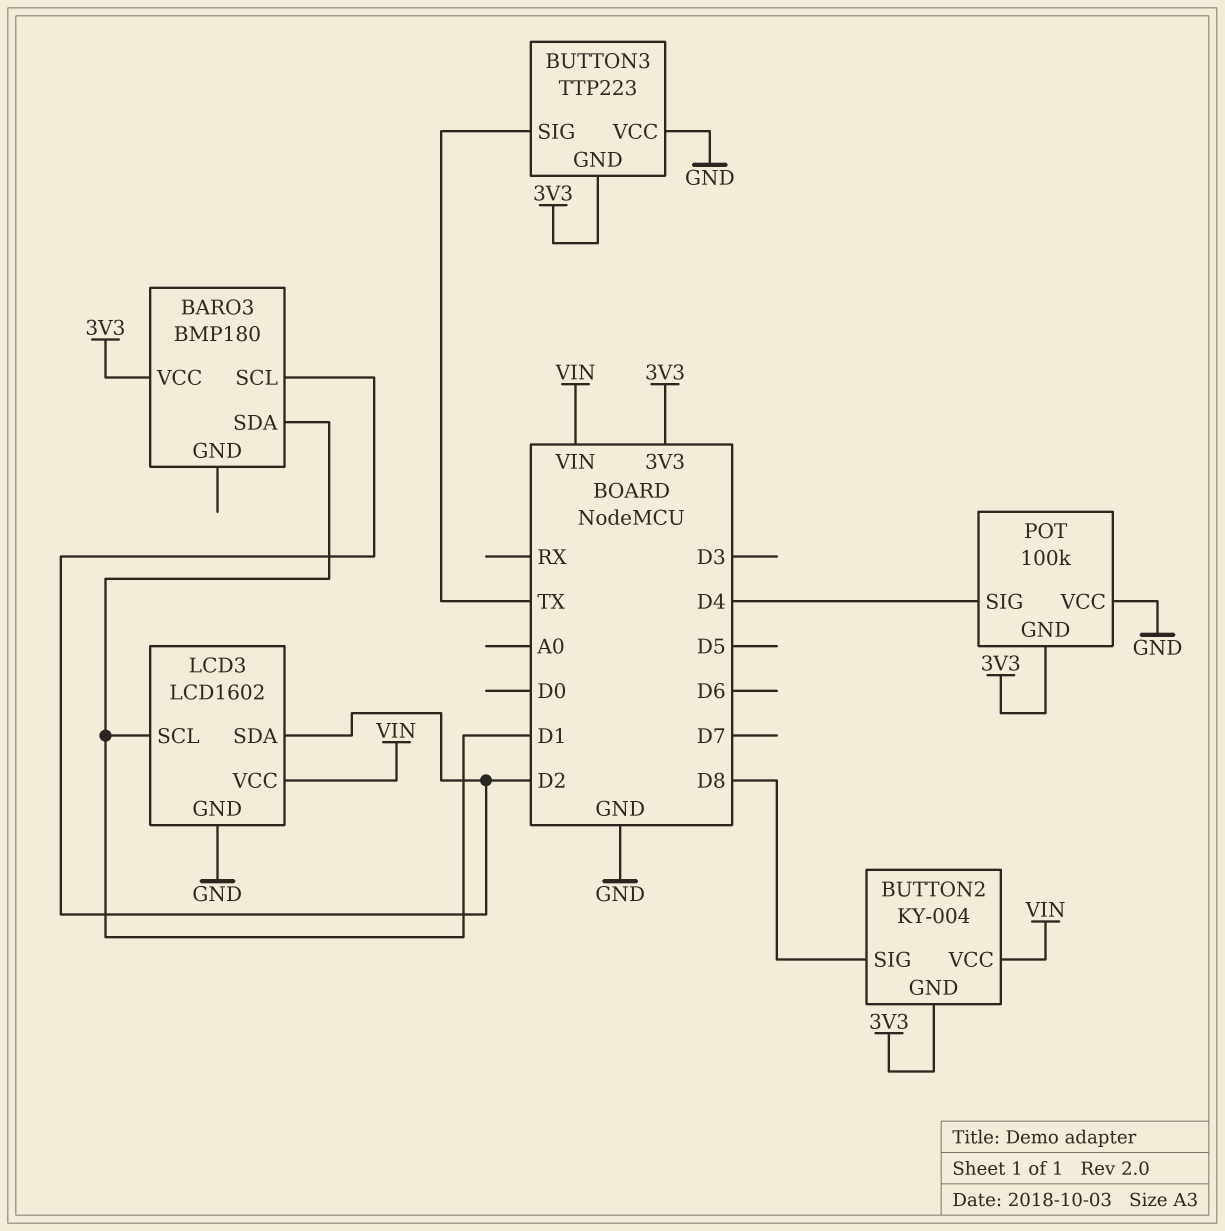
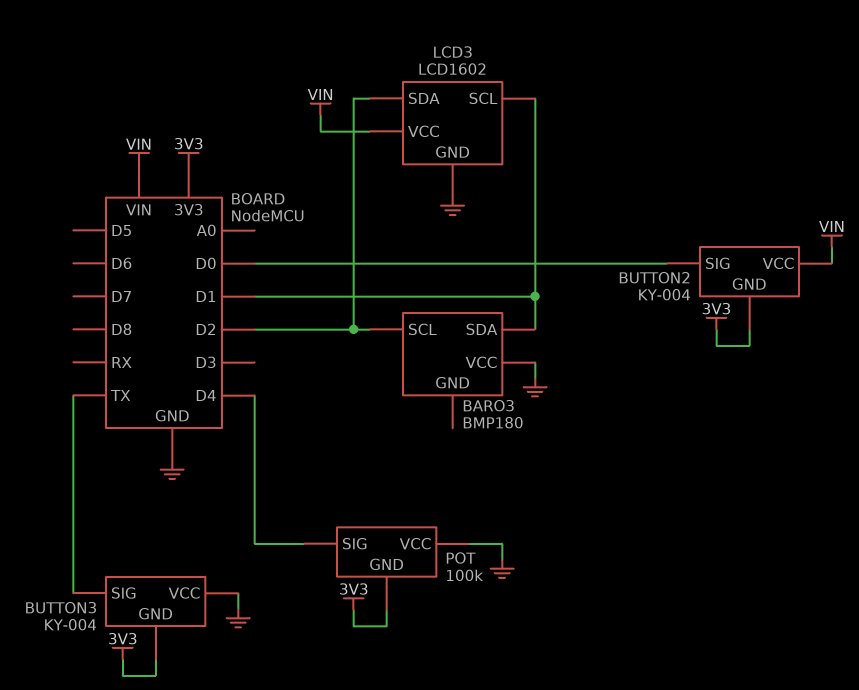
BARO3 pin VCC: 3V3 -> GND
BUTTON2 pin SIG: D8 -> D0
BUTTON3: TTP223 -> KY-004

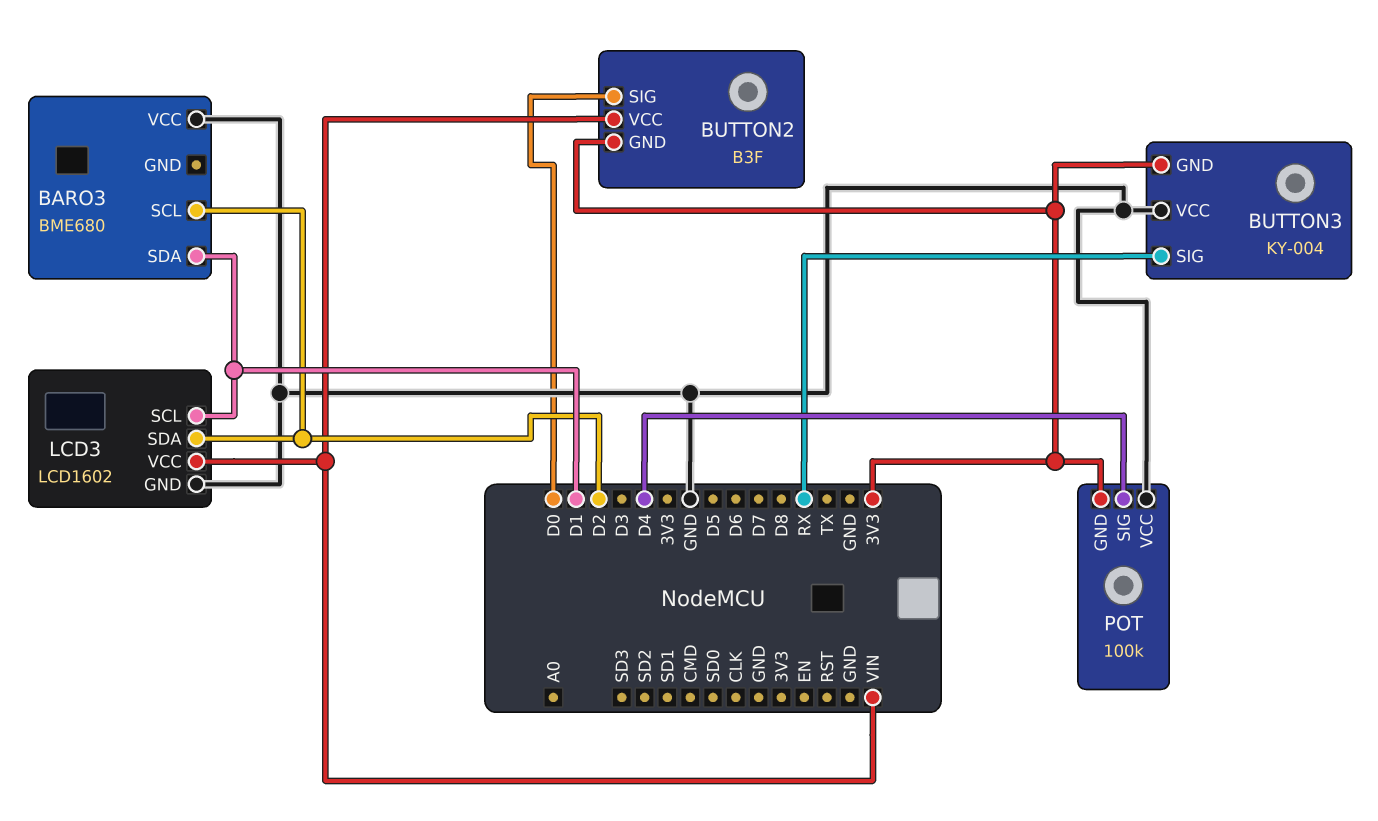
BARO3: BMP180 -> BME680
BUTTON2: KY-004 -> B3F
BUTTON3 pin SIG: TX -> RX

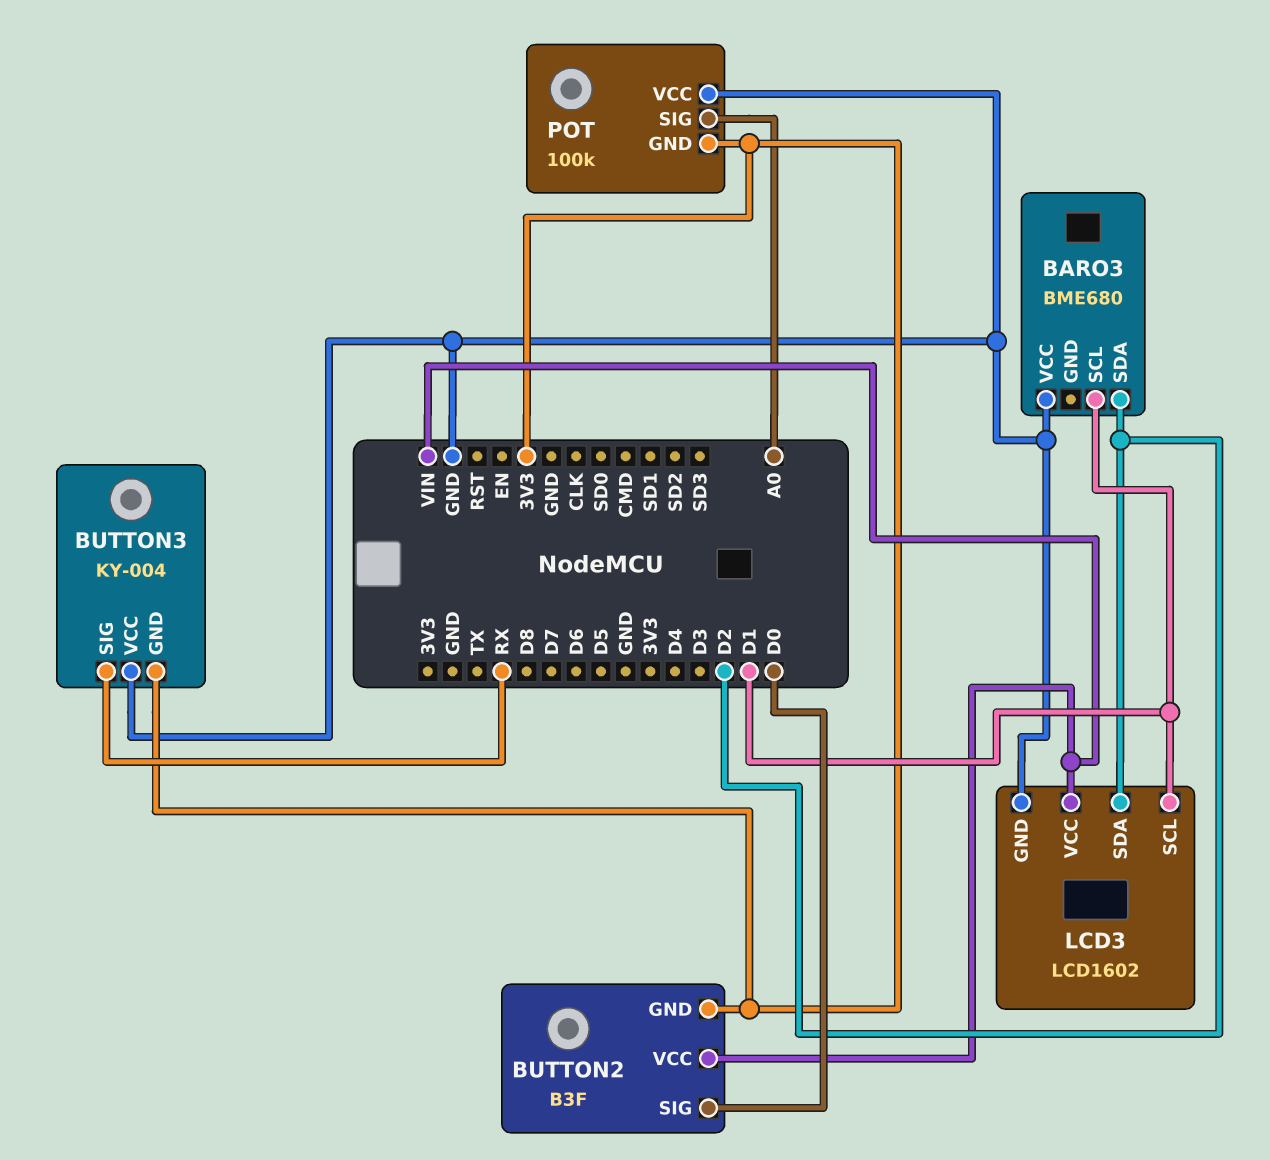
BARO3 pin SCL: D2 -> D1
BARO3 pin SDA: D1 -> D2
POT pin SIG: D4 -> A0

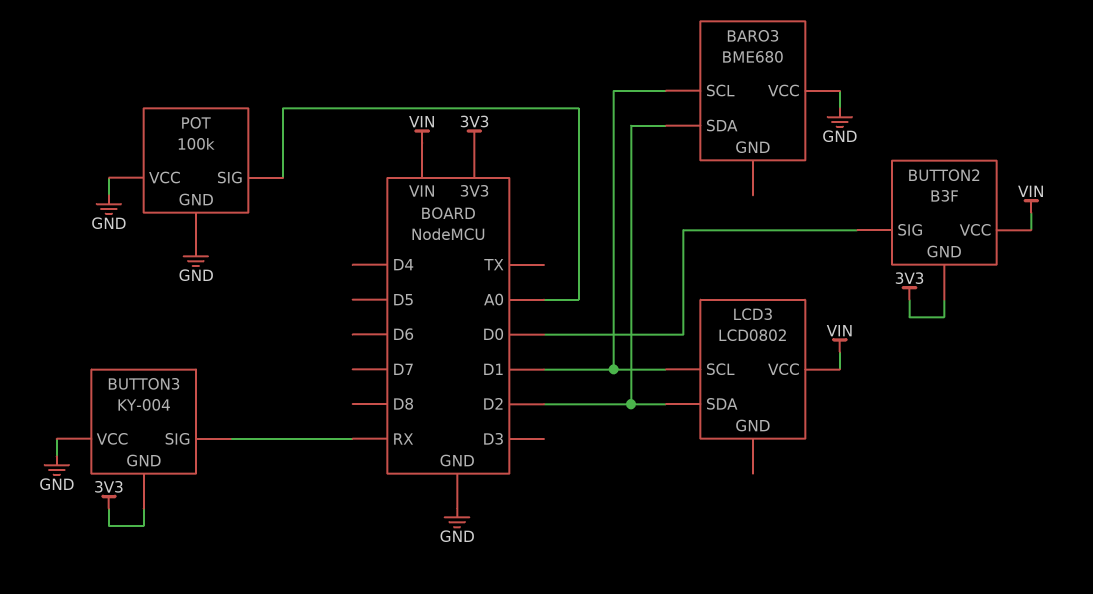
LCD3: LCD1602 -> LCD0802
LCD3 pin GND: GND -> none
POT pin GND: 3V3 -> GND

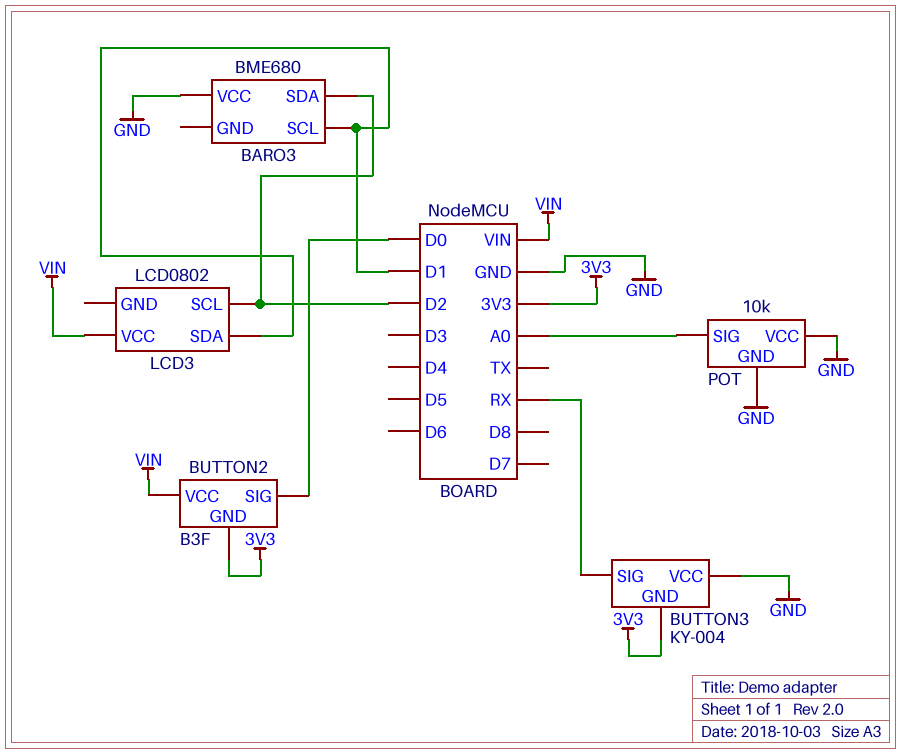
LCD3 pin SCL: D1 -> D2
LCD3 pin SDA: D2 -> D1
POT: 100k -> 10k

